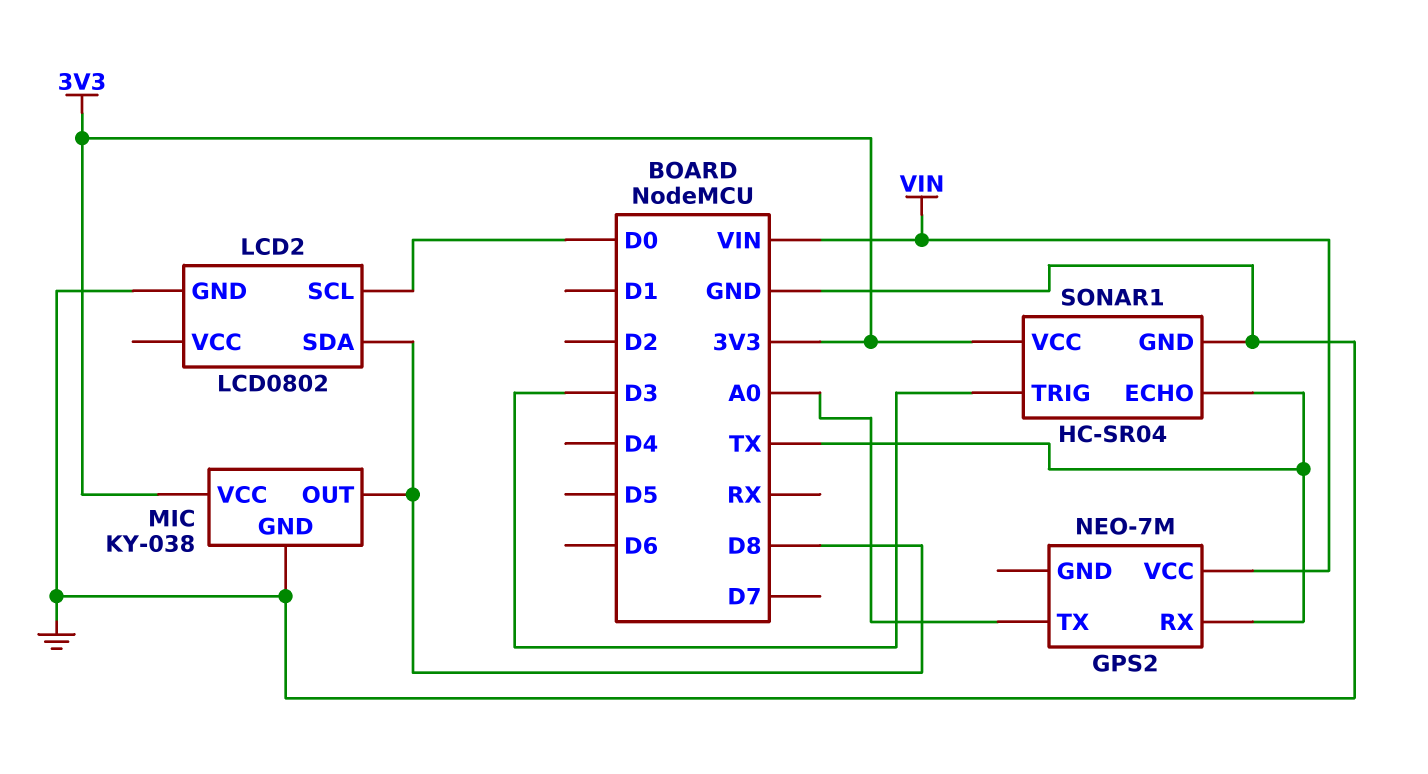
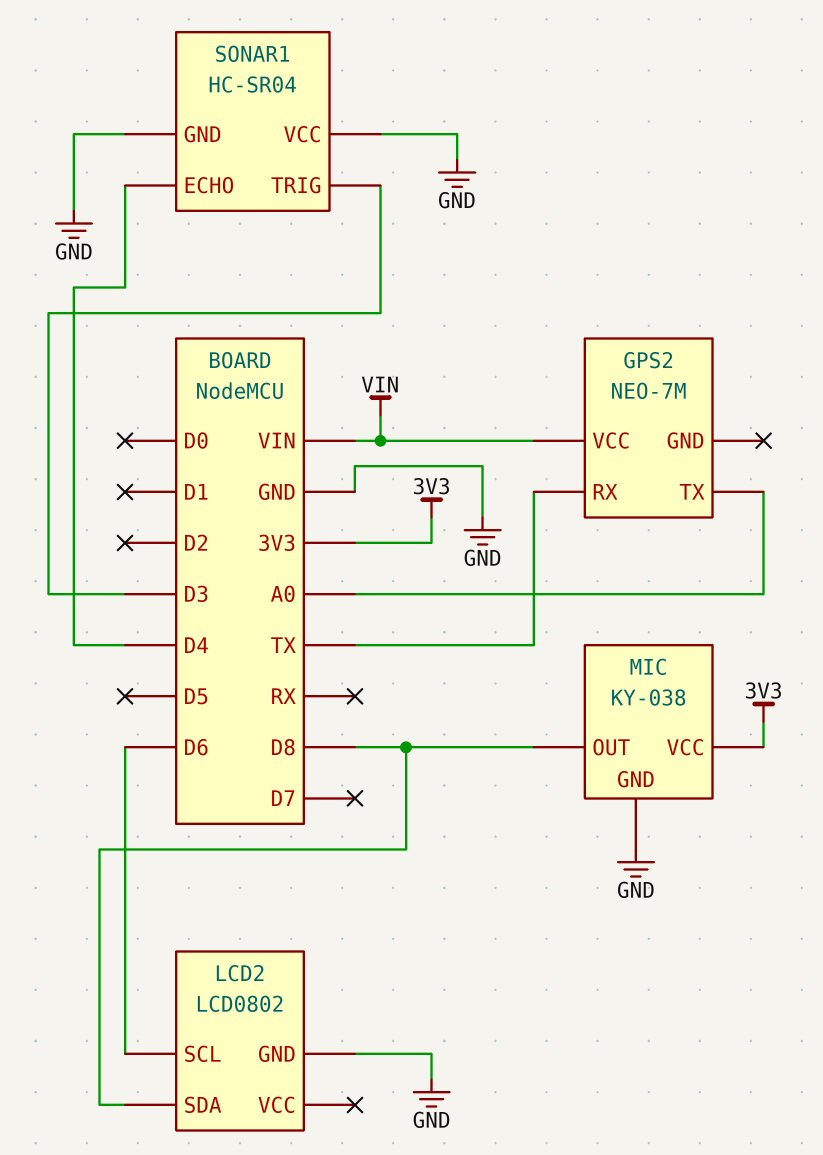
LCD2 pin SCL: D0 -> D6
SONAR1 pin ECHO: TX -> D4
SONAR1 pin VCC: 3V3 -> GND

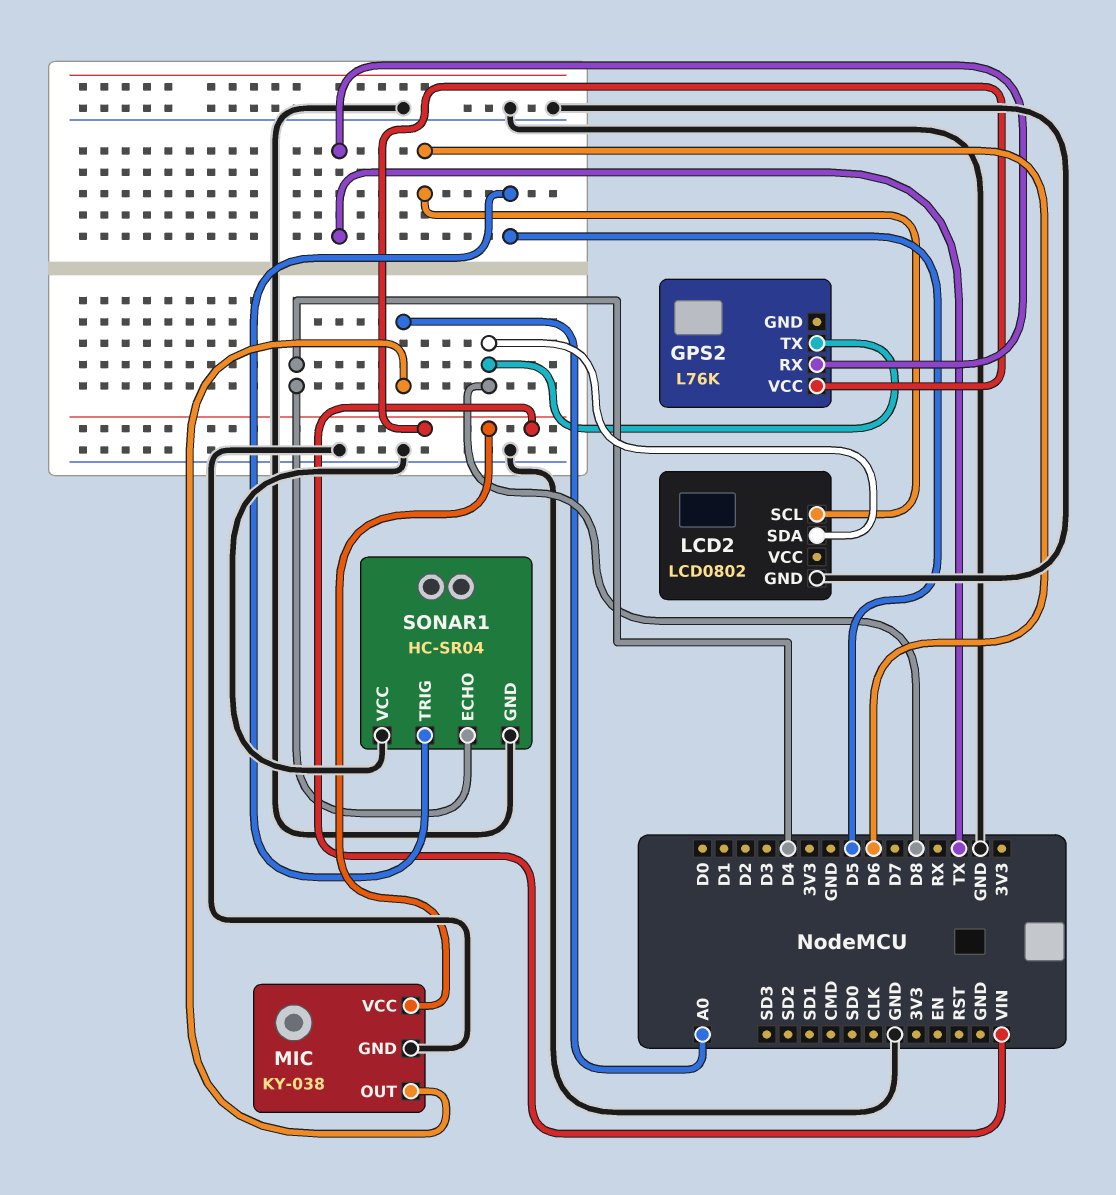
GPS2: NEO-7M -> L76K
GPS2 pin TX: A0 -> D8
MIC pin OUT: D8 -> A0
MIC pin VCC: 3V3 -> VIN
SONAR1 pin TRIG: D3 -> D5

